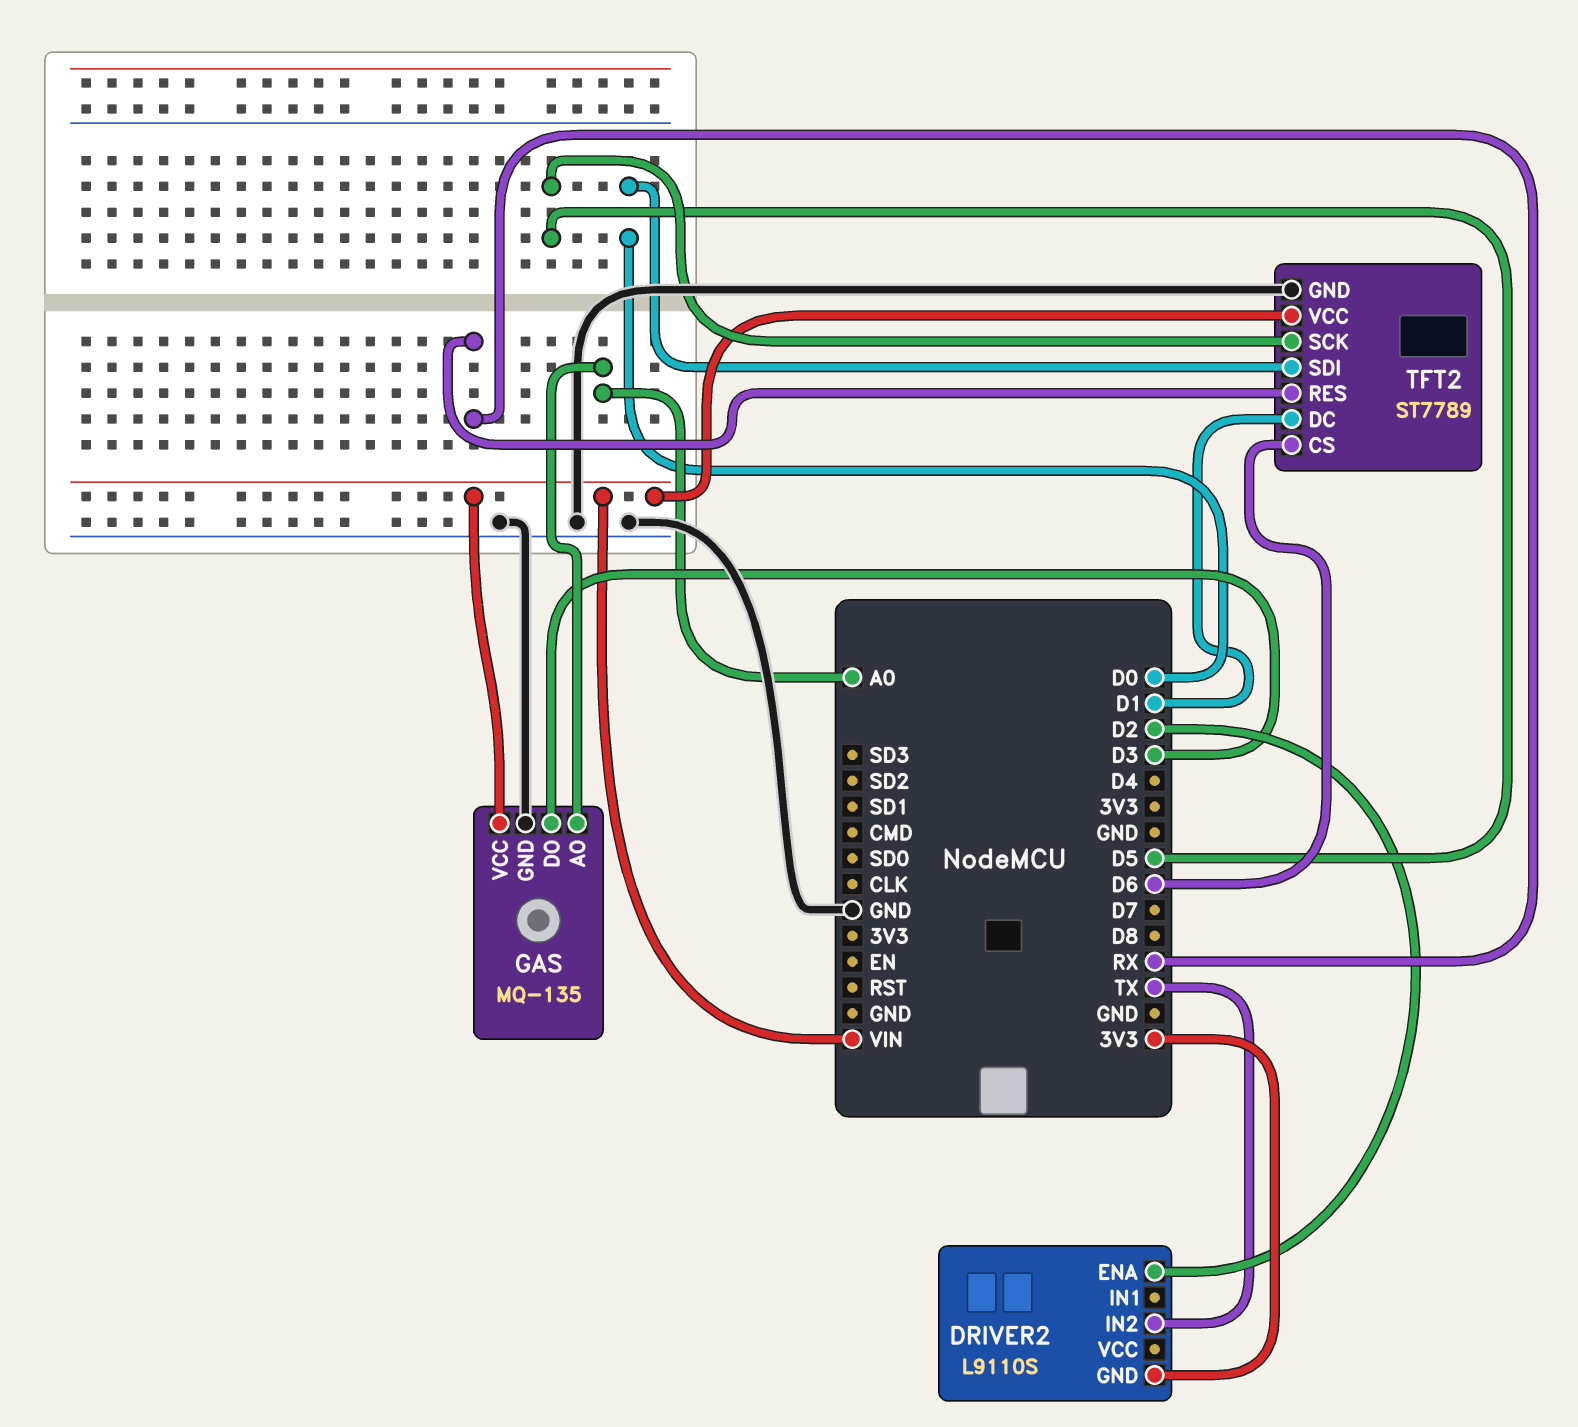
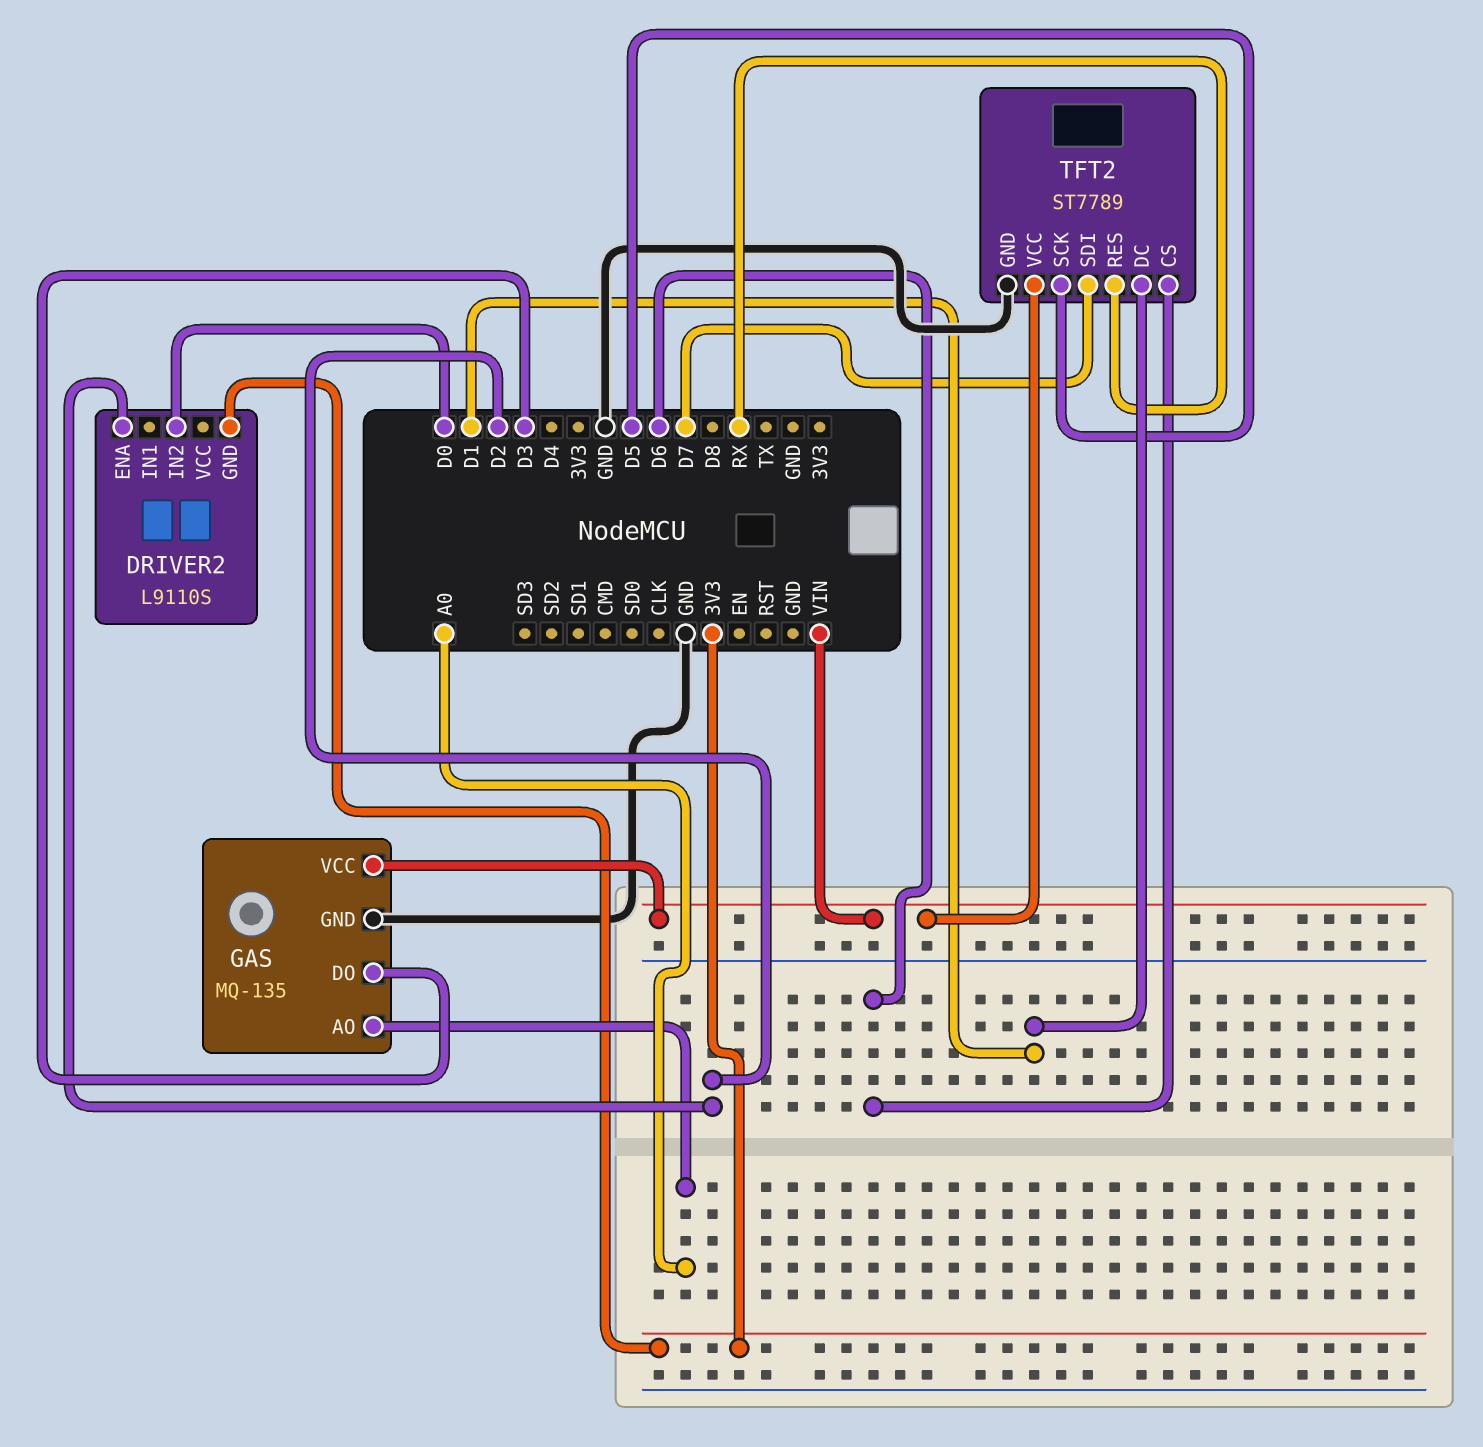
DRIVER2 pin IN2: TX -> D0
TFT2 pin SDI: D0 -> D7

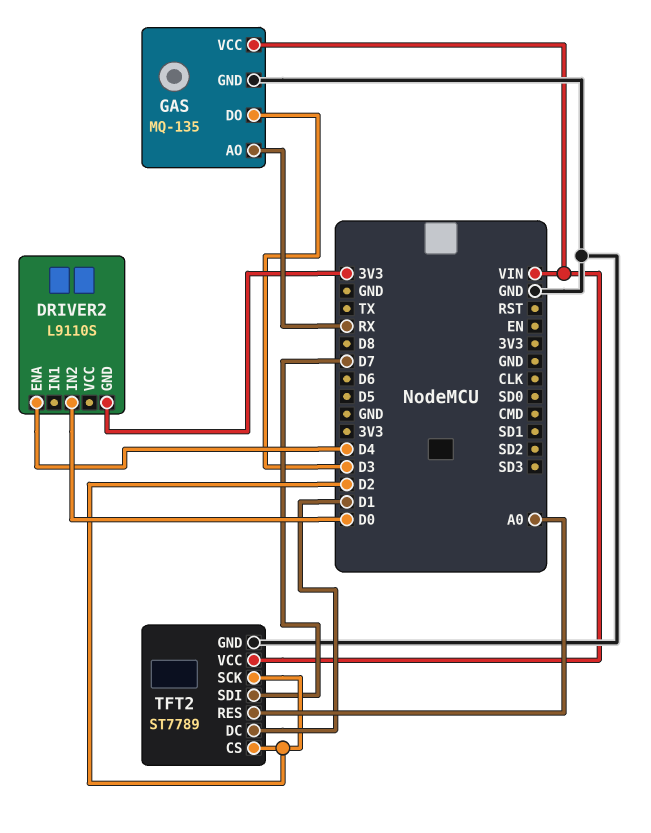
DRIVER2 pin ENA: D2 -> D4
GAS pin AO: A0 -> RX
TFT2 pin CS: D6 -> D2
TFT2 pin RES: RX -> A0
TFT2 pin SCK: D5 -> D2

